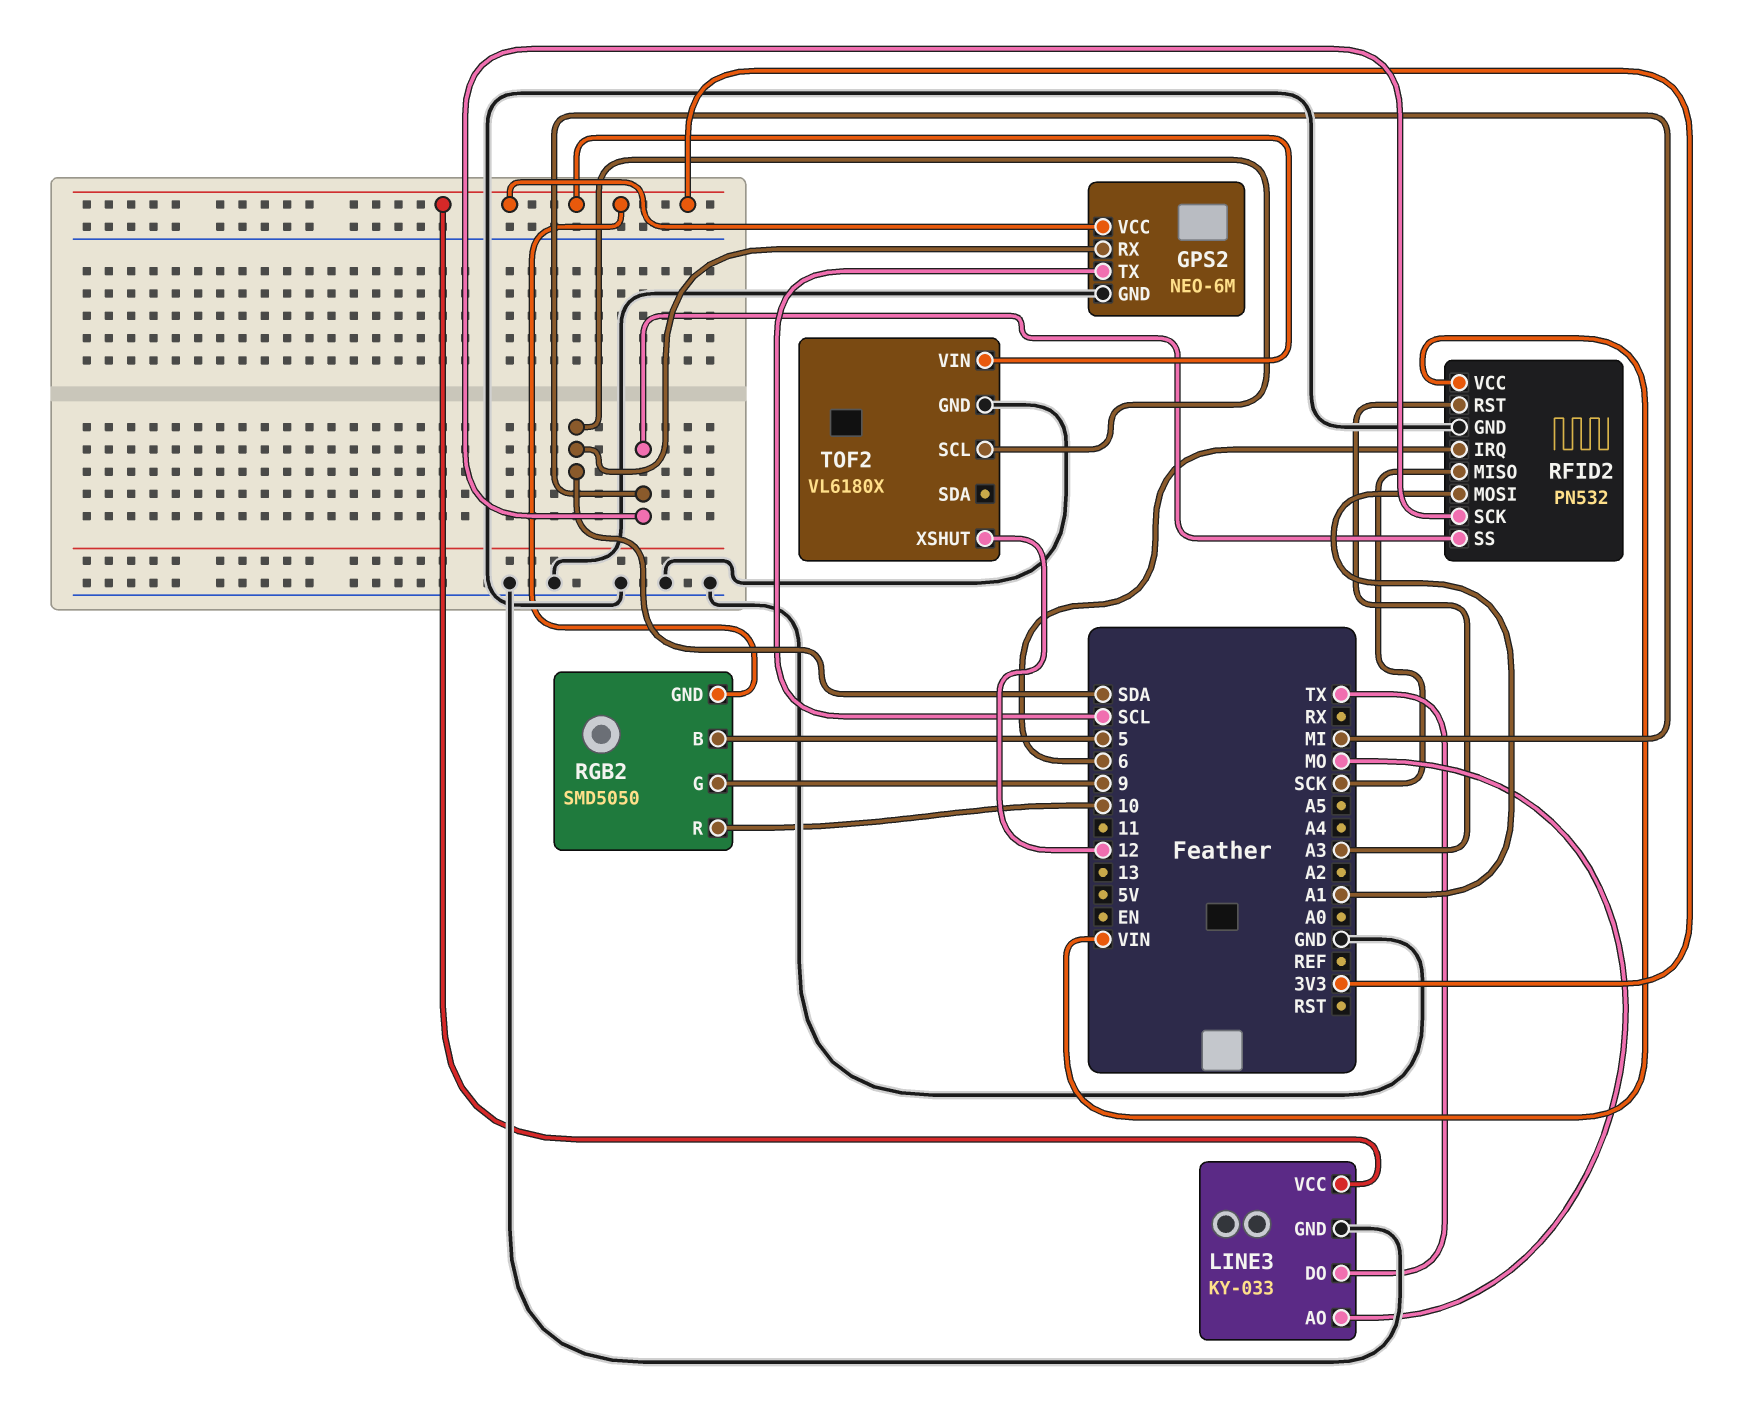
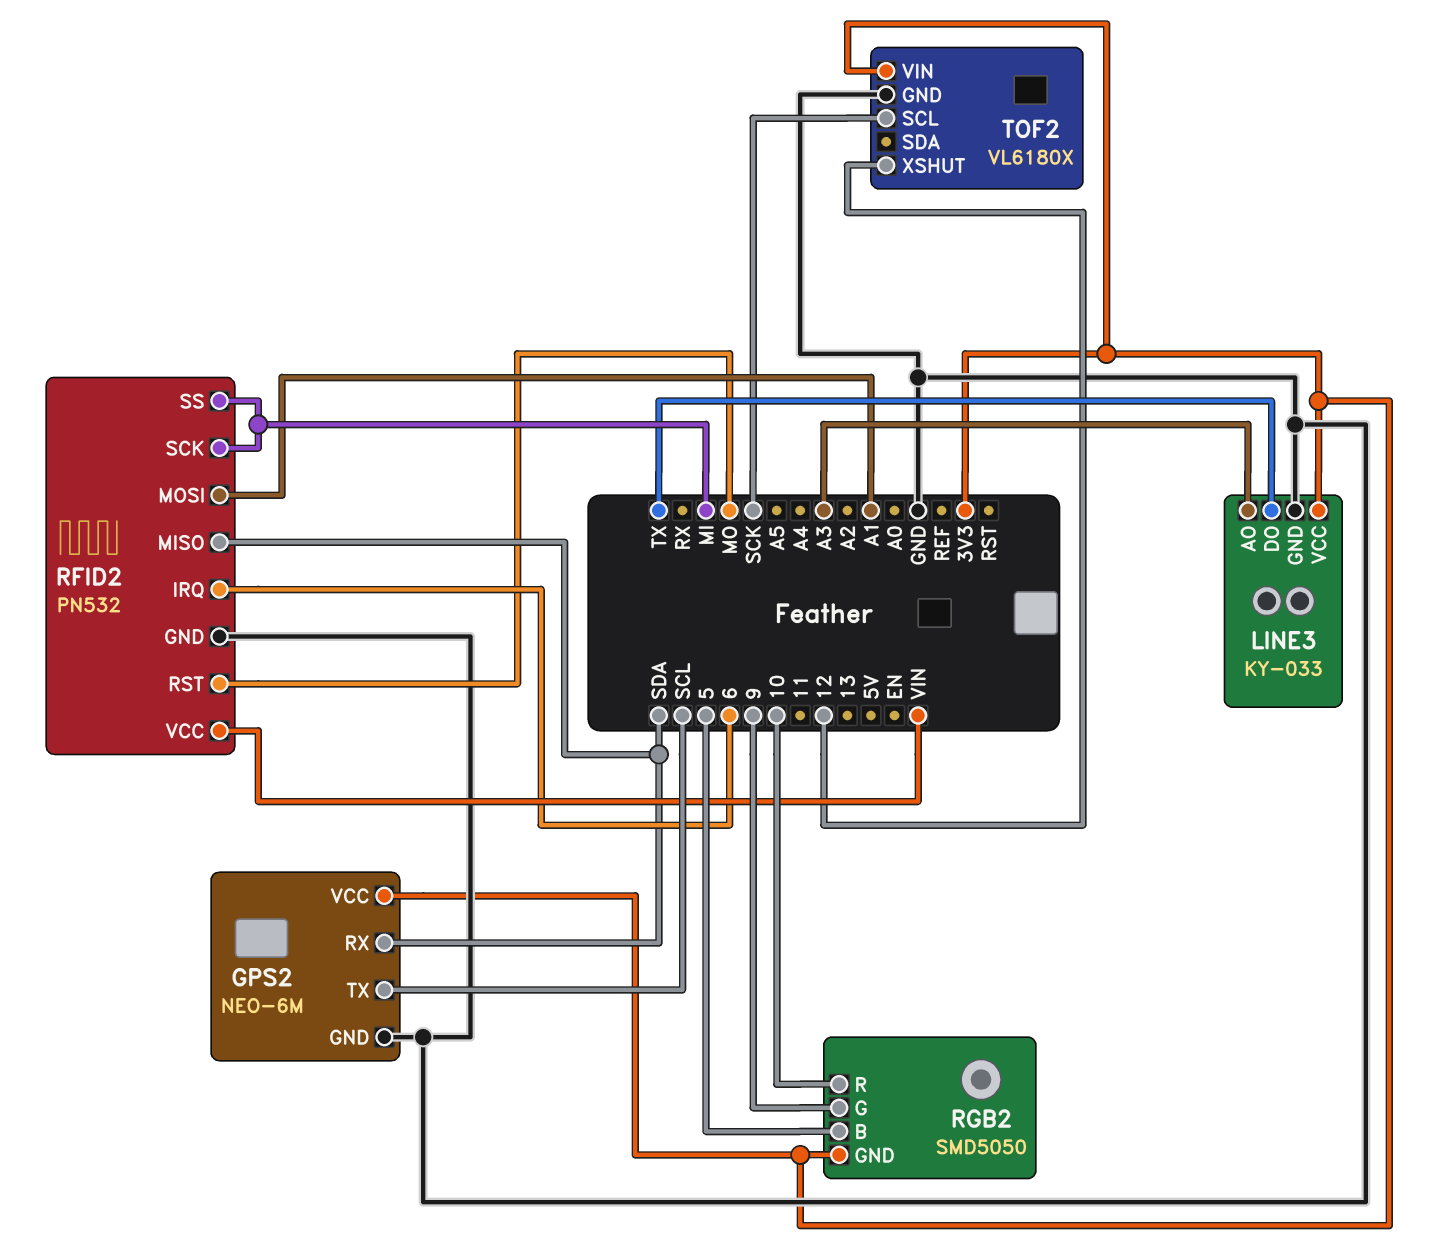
LINE3 pin AO: MO -> A3
RFID2 pin MISO: SCK -> SDA
RFID2 pin RST: A3 -> MO
TOF2 pin SCL: SDA -> SCK

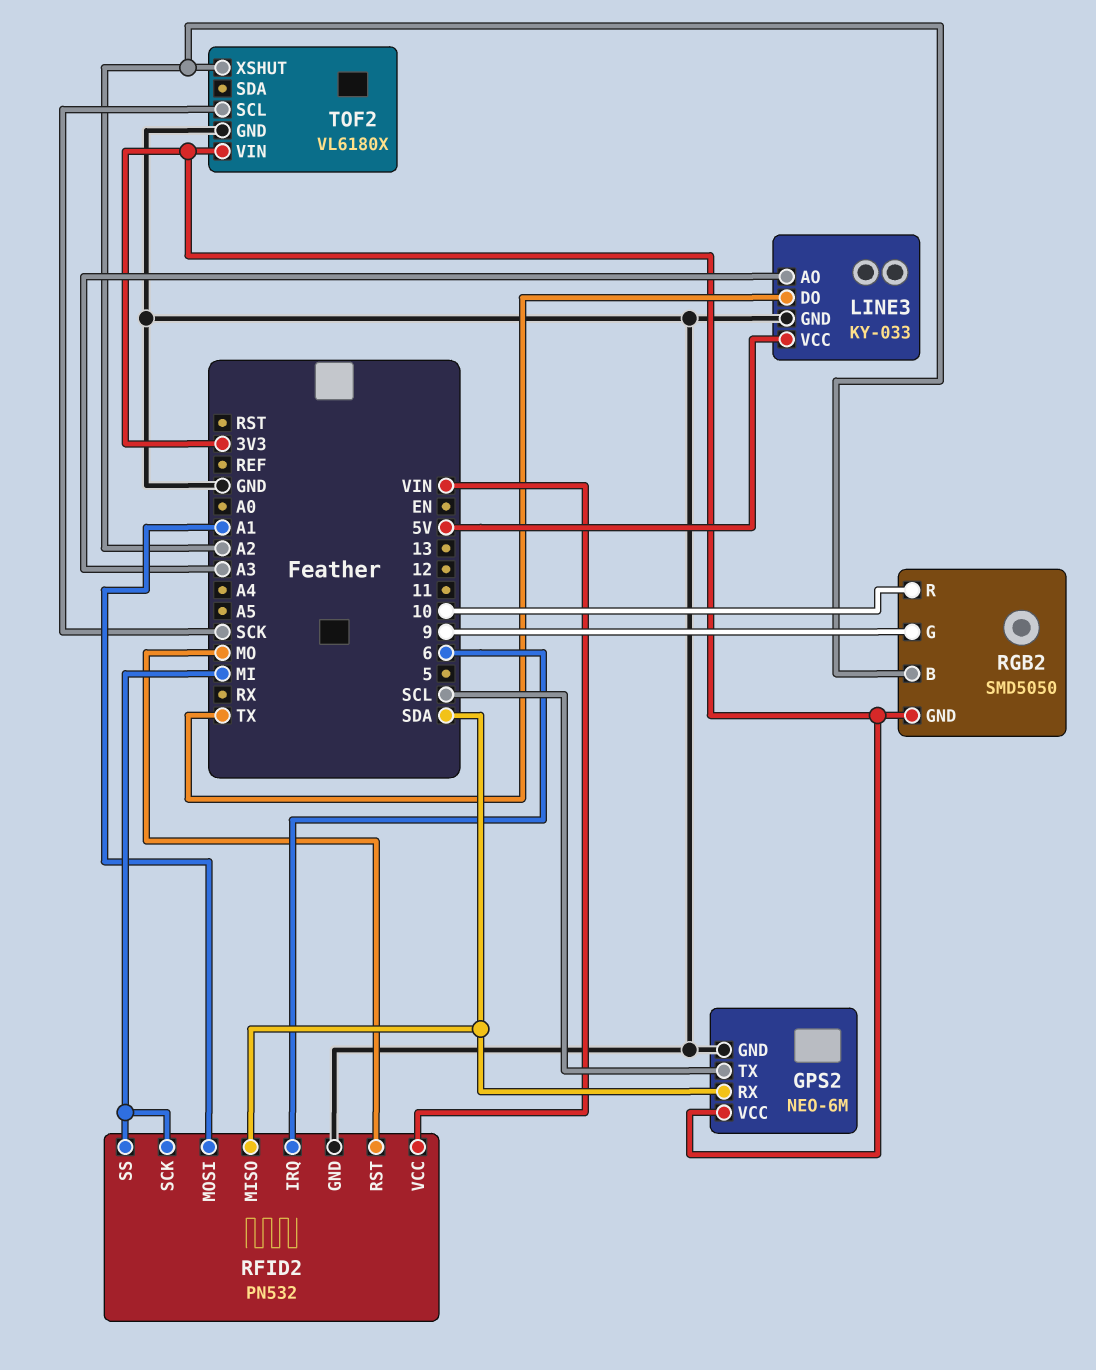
LINE3 pin VCC: 3V3 -> 5V
RGB2 pin B: 5 -> A2
TOF2 pin XSHUT: 12 -> A2

